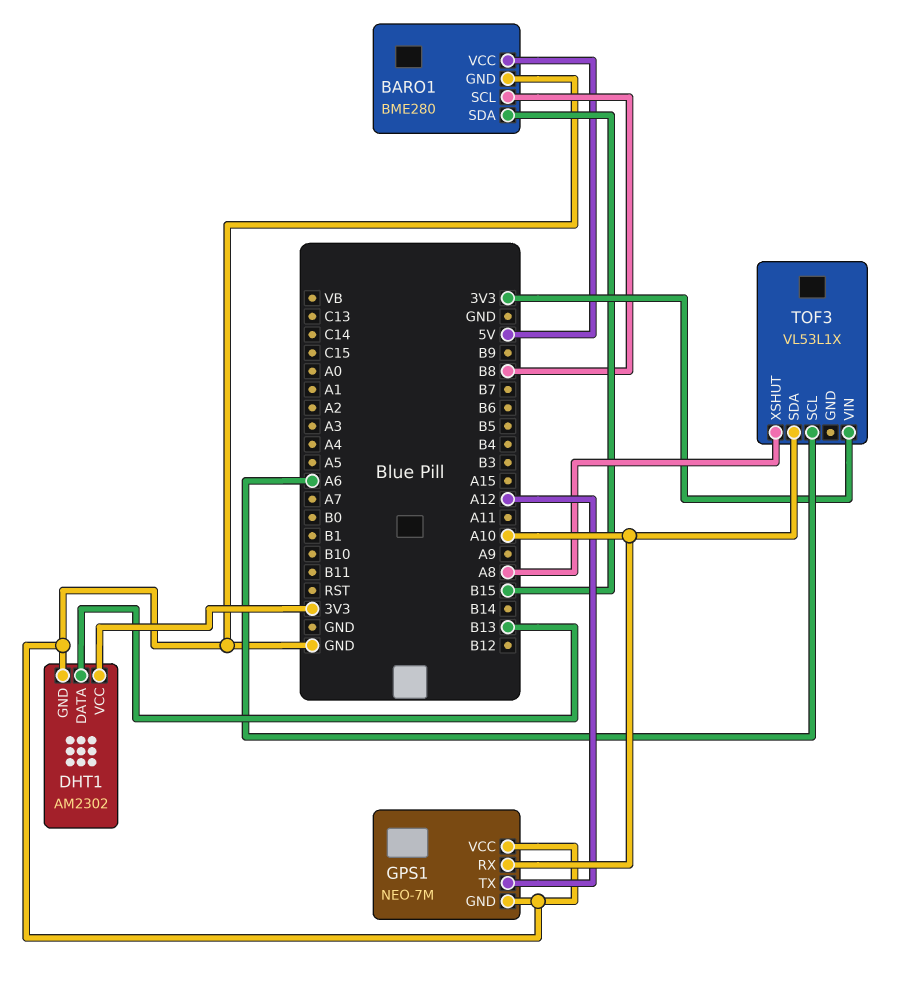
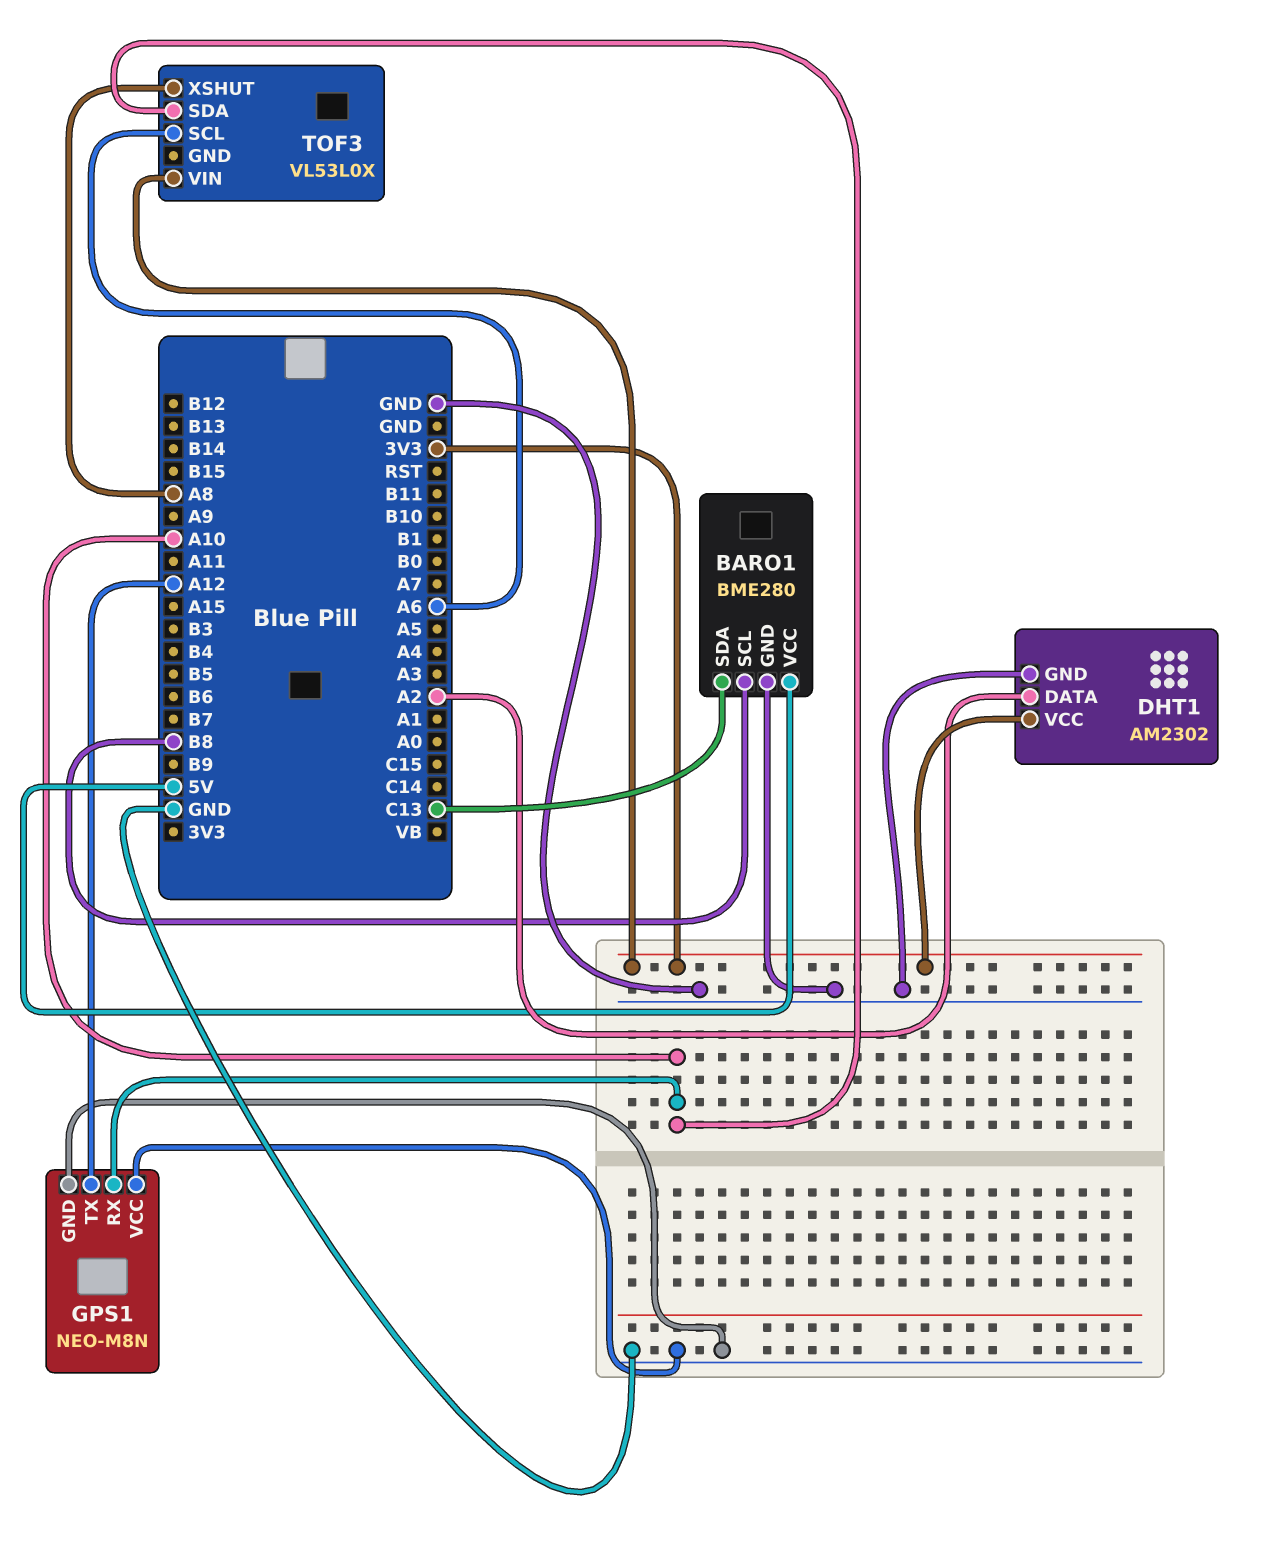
BARO1 pin SDA: B15 -> C13
DHT1 pin DATA: B13 -> A2
GPS1: NEO-7M -> NEO-M8N
TOF3: VL53L1X -> VL53L0X

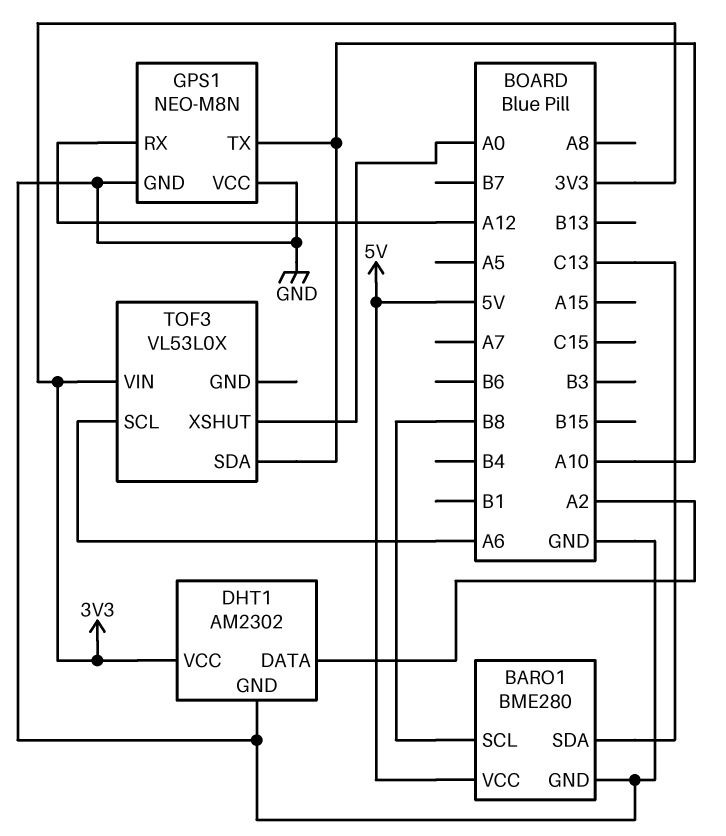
GPS1 pin RX: A10 -> A12
GPS1 pin TX: A12 -> A10
TOF3 pin XSHUT: A8 -> A0

